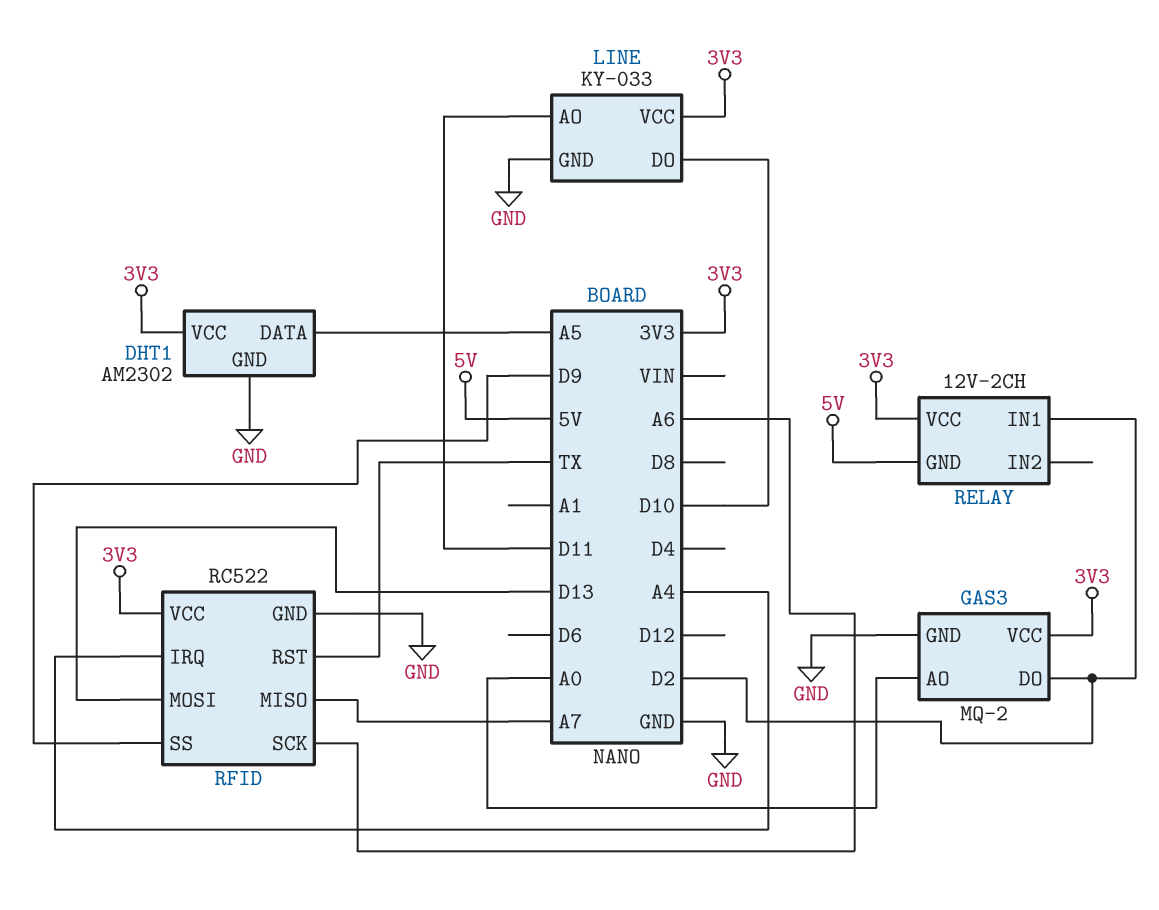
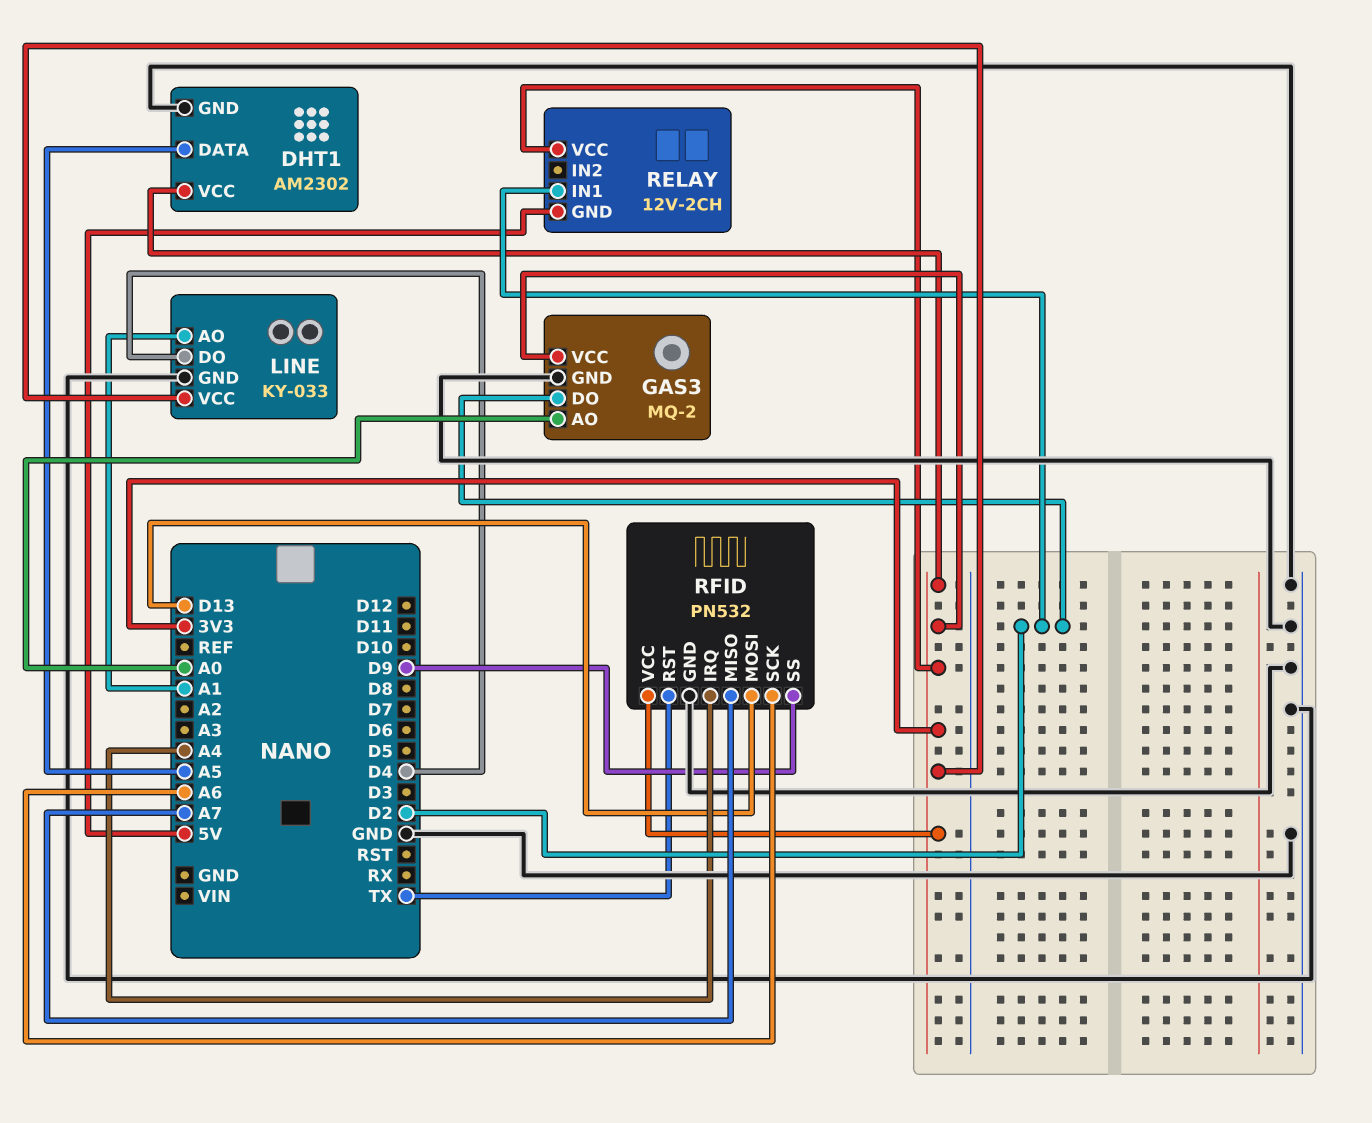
LINE pin AO: D11 -> A1
LINE pin DO: D10 -> D4
RFID: RC522 -> PN532

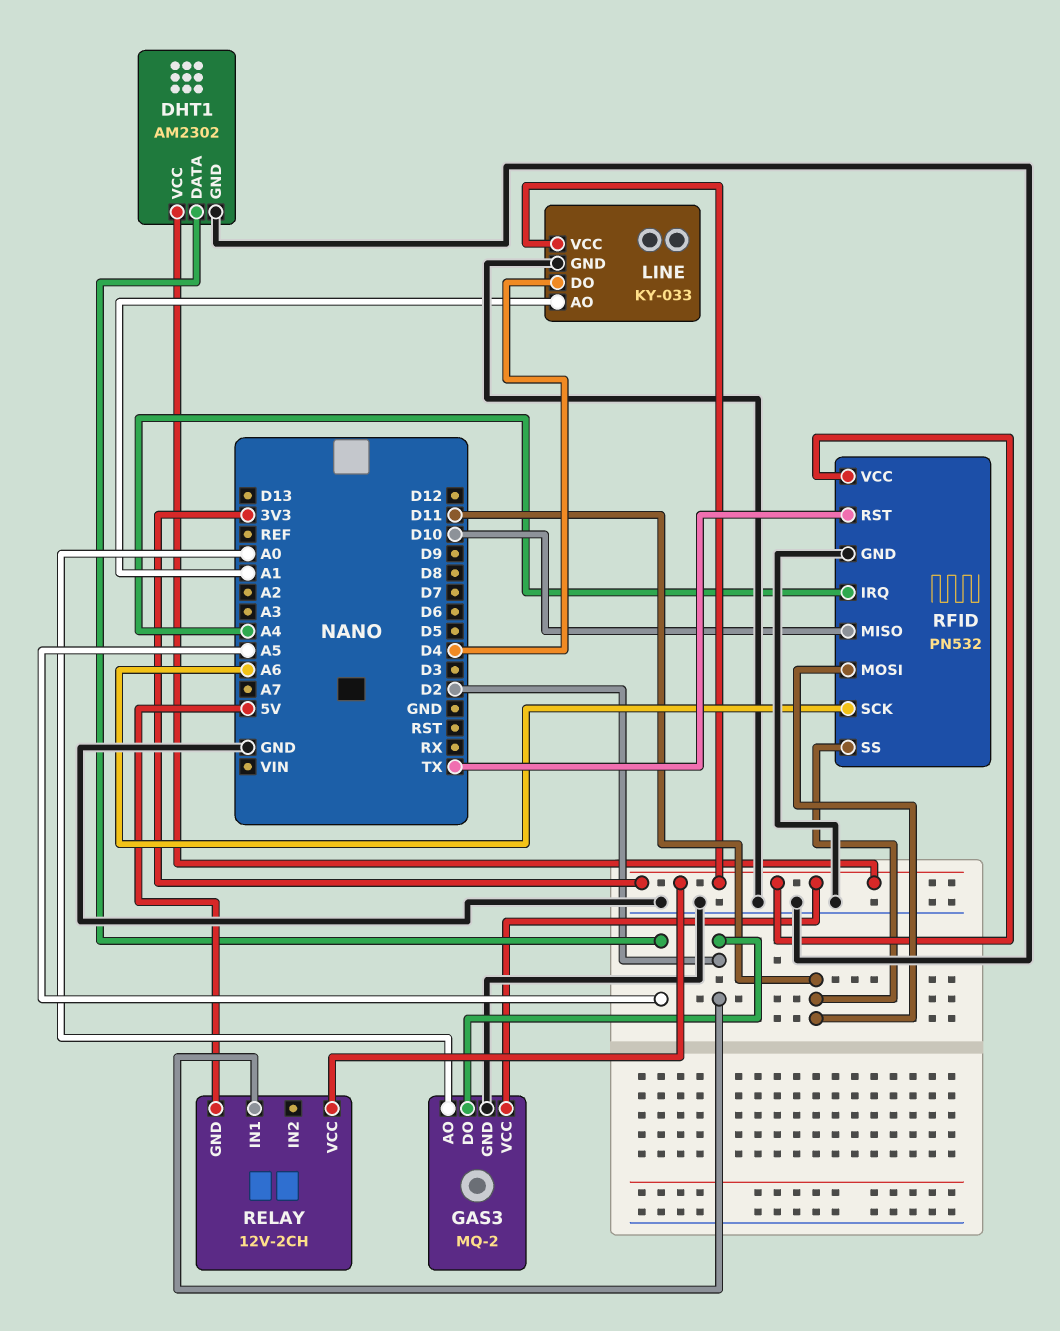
RFID pin MISO: A7 -> D10
RFID pin MOSI: D13 -> D11
RFID pin SS: D9 -> D11

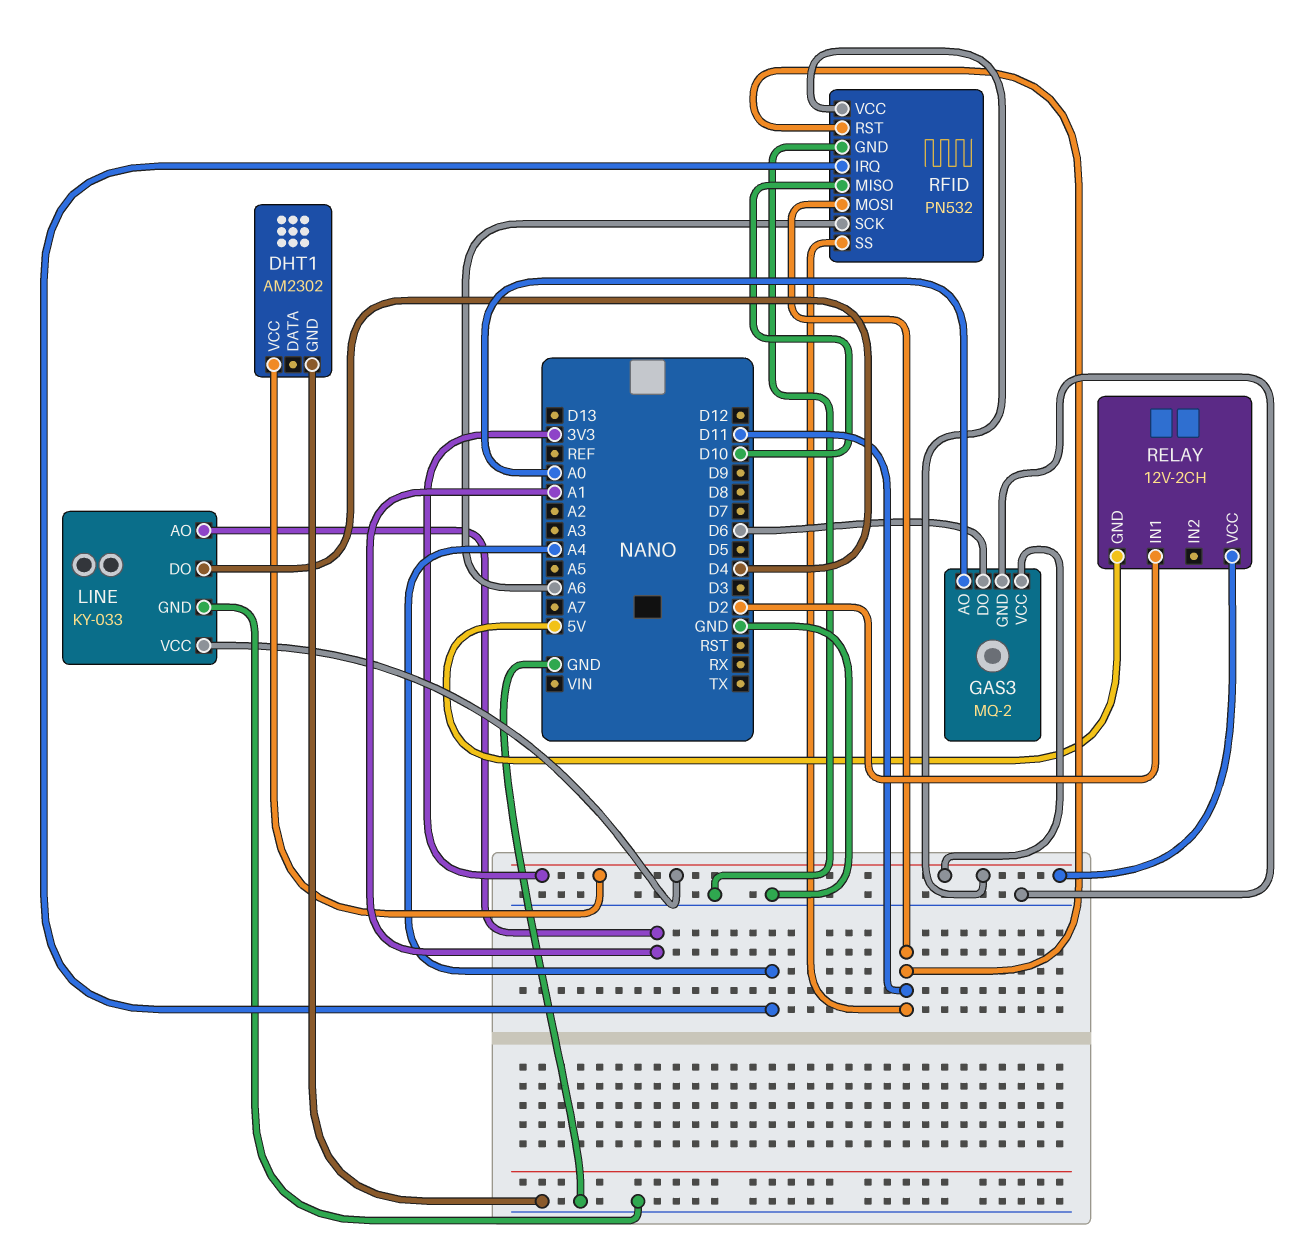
DHT1 pin DATA: A5 -> none
GAS3 pin DO: D2 -> D6
RFID pin RST: TX -> D11

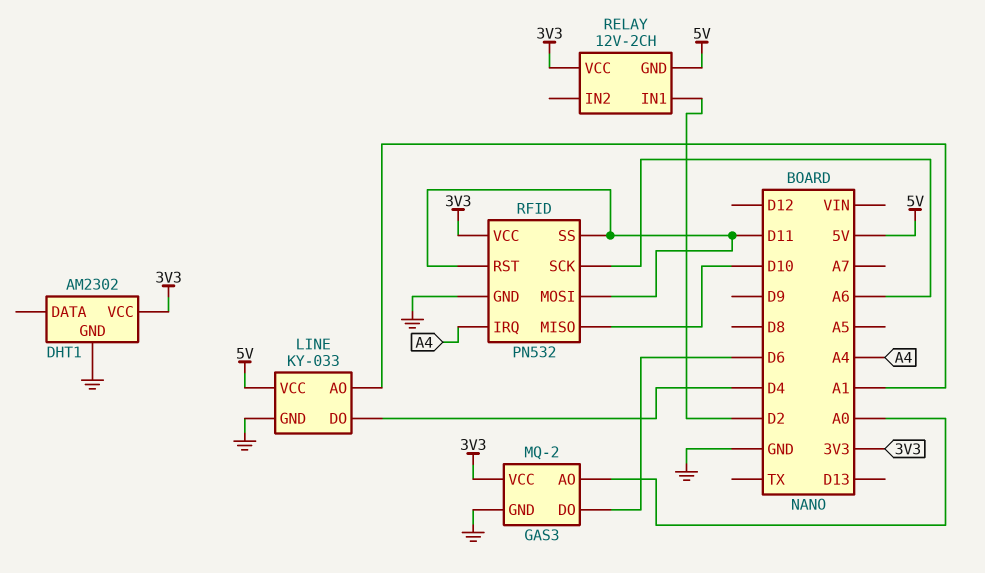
LINE pin VCC: 3V3 -> 5V

